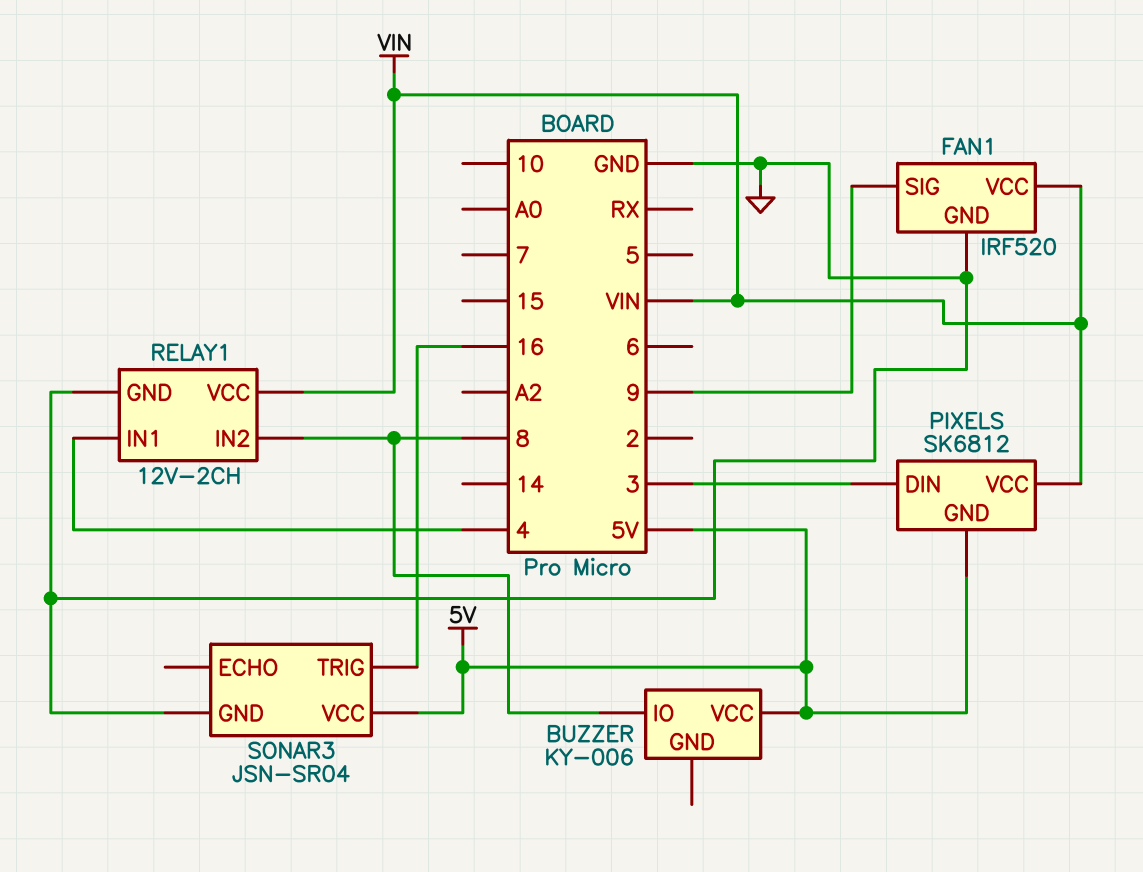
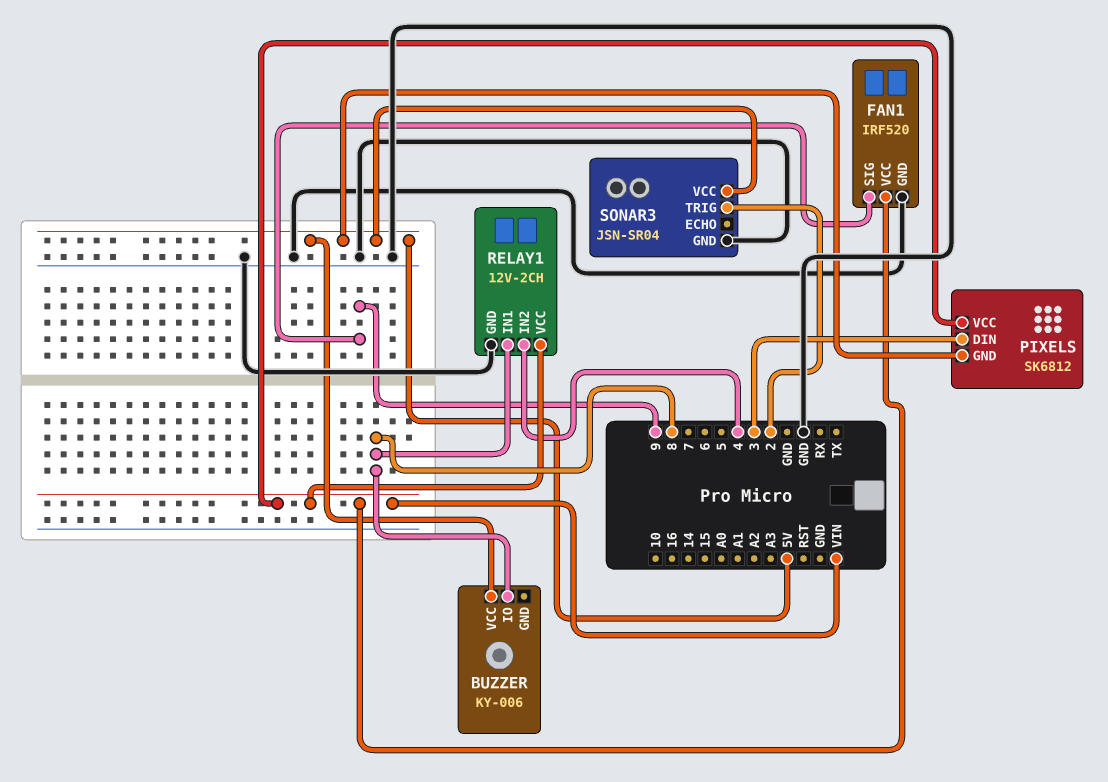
RELAY1 pin IN1: 4 -> 8
RELAY1 pin IN2: 8 -> 4
SONAR3 pin TRIG: 16 -> 2

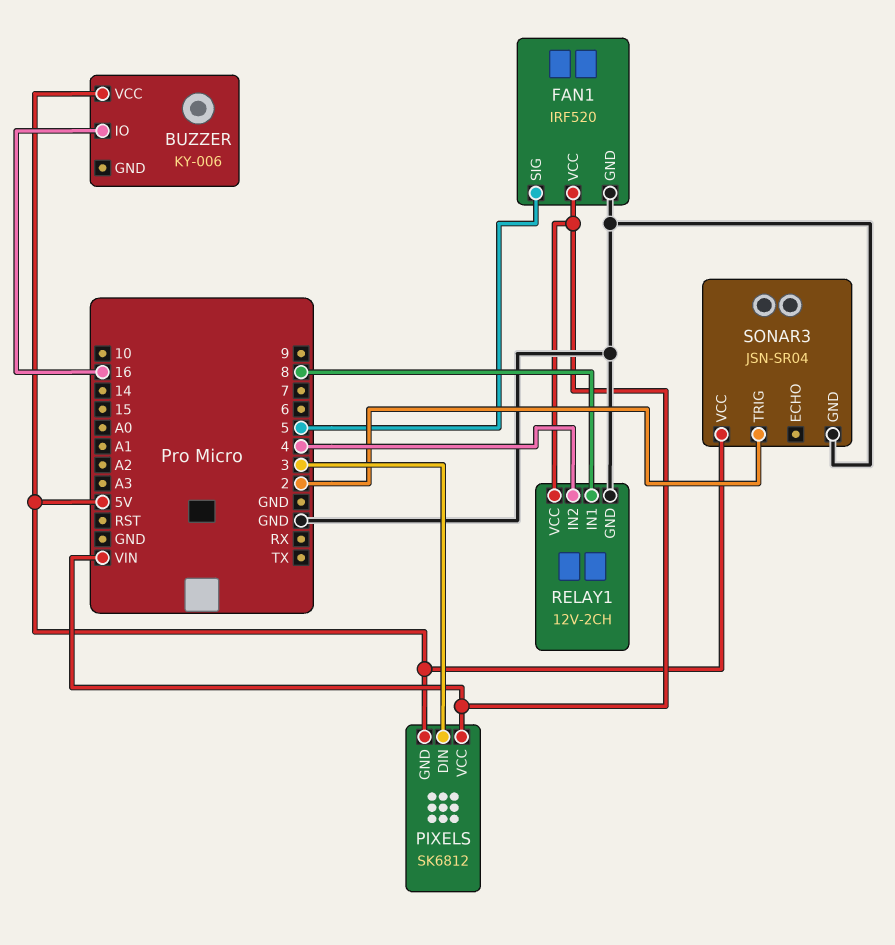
BUZZER pin IO: 8 -> 16
FAN1 pin SIG: 9 -> 5

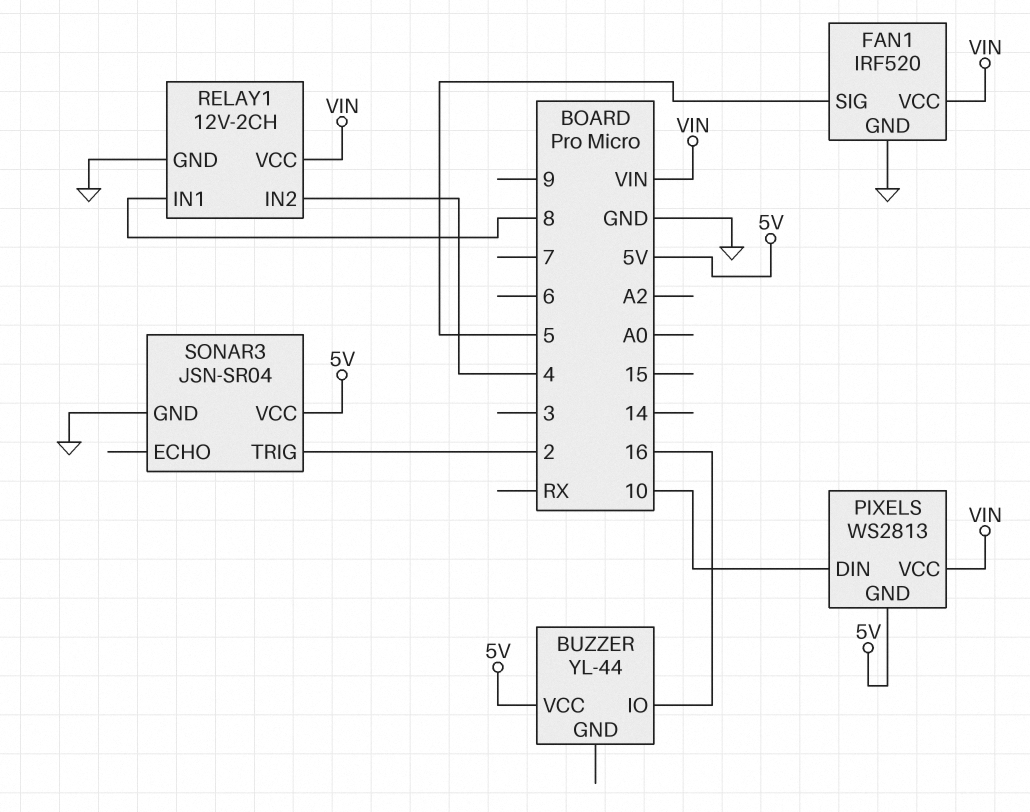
BUZZER: KY-006 -> YL-44
PIXELS: SK6812 -> WS2813
PIXELS pin DIN: 3 -> 10

